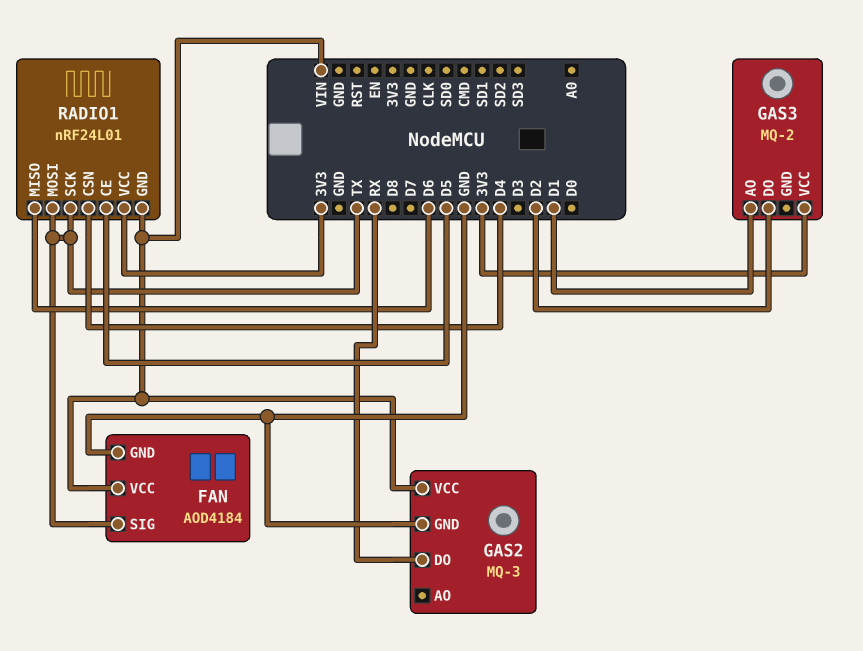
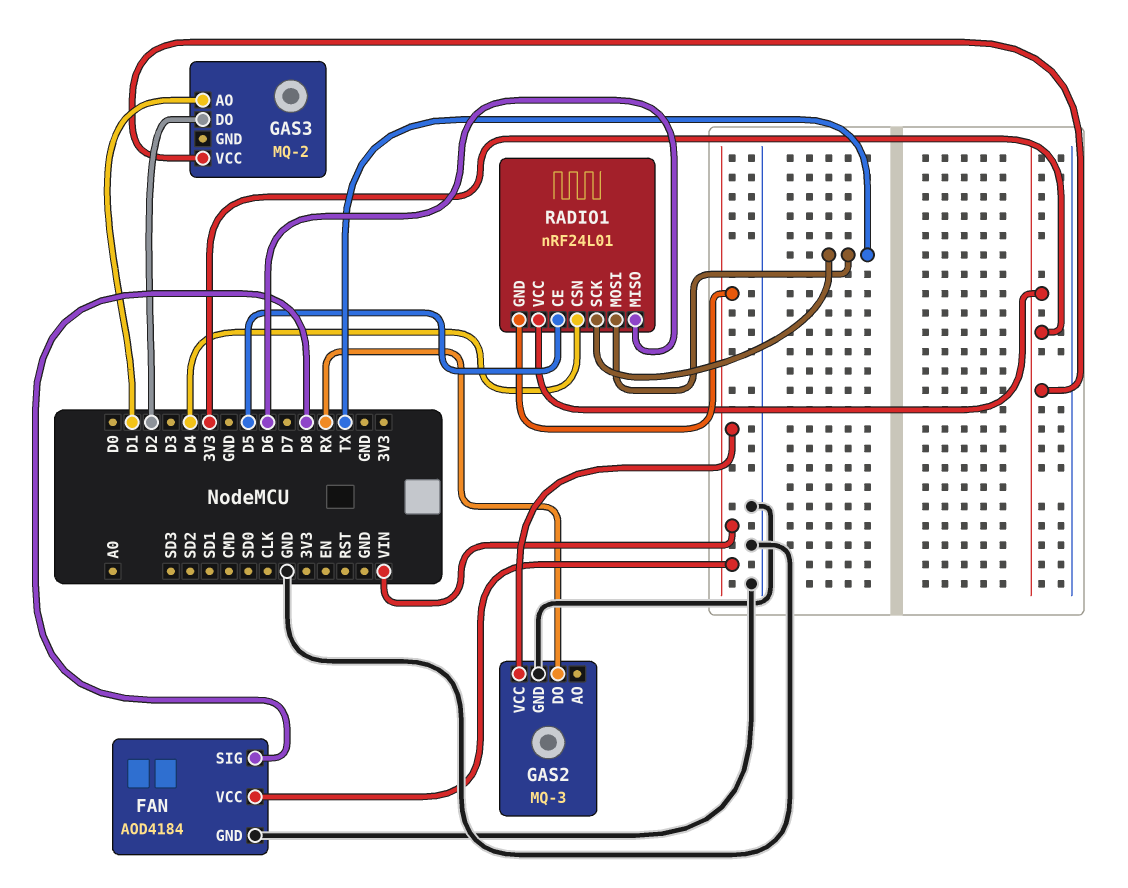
FAN pin SIG: TX -> D8

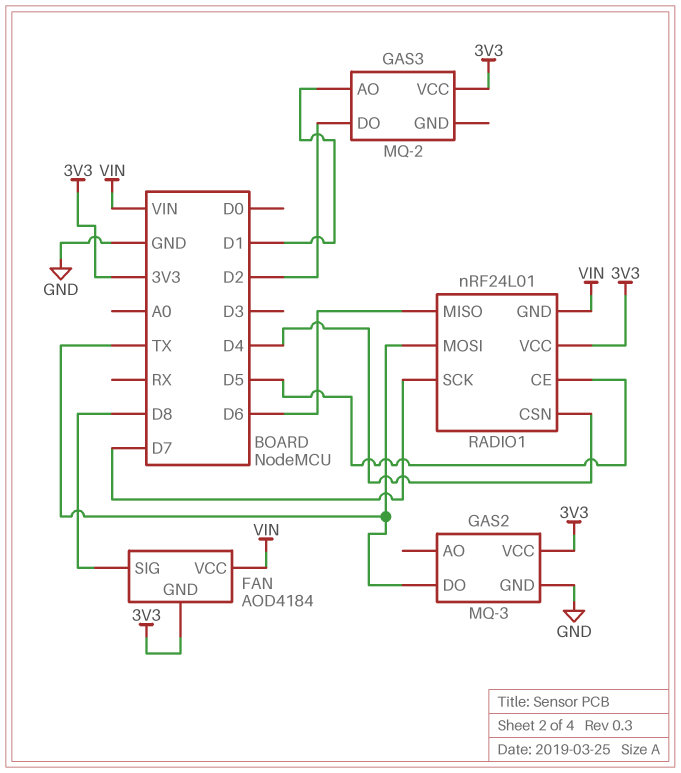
FAN pin GND: GND -> 3V3
GAS2 pin DO: RX -> TX
GAS2 pin VCC: VIN -> 3V3
RADIO1 pin SCK: TX -> D7

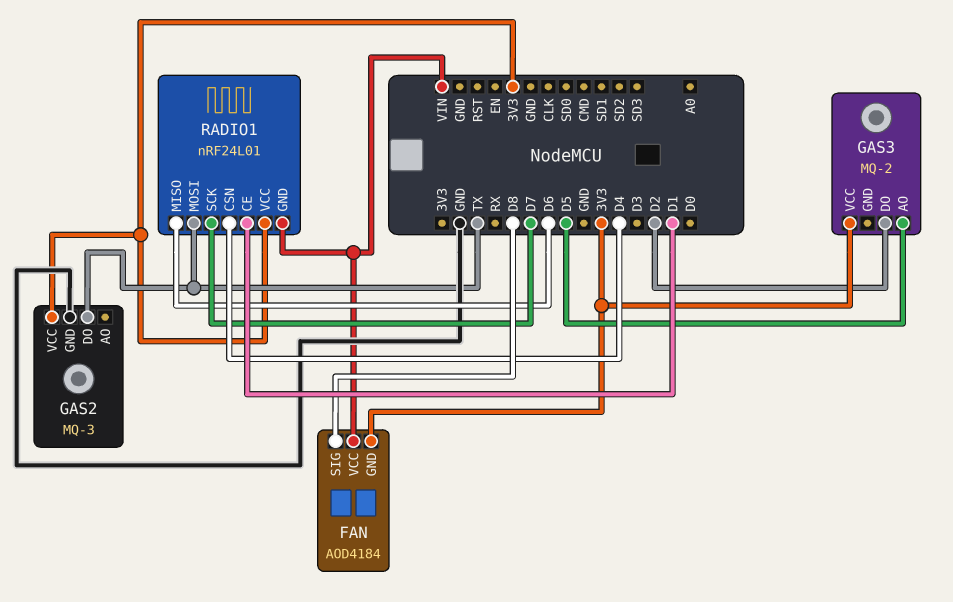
GAS3 pin AO: D1 -> D5
RADIO1 pin CE: D5 -> D1

